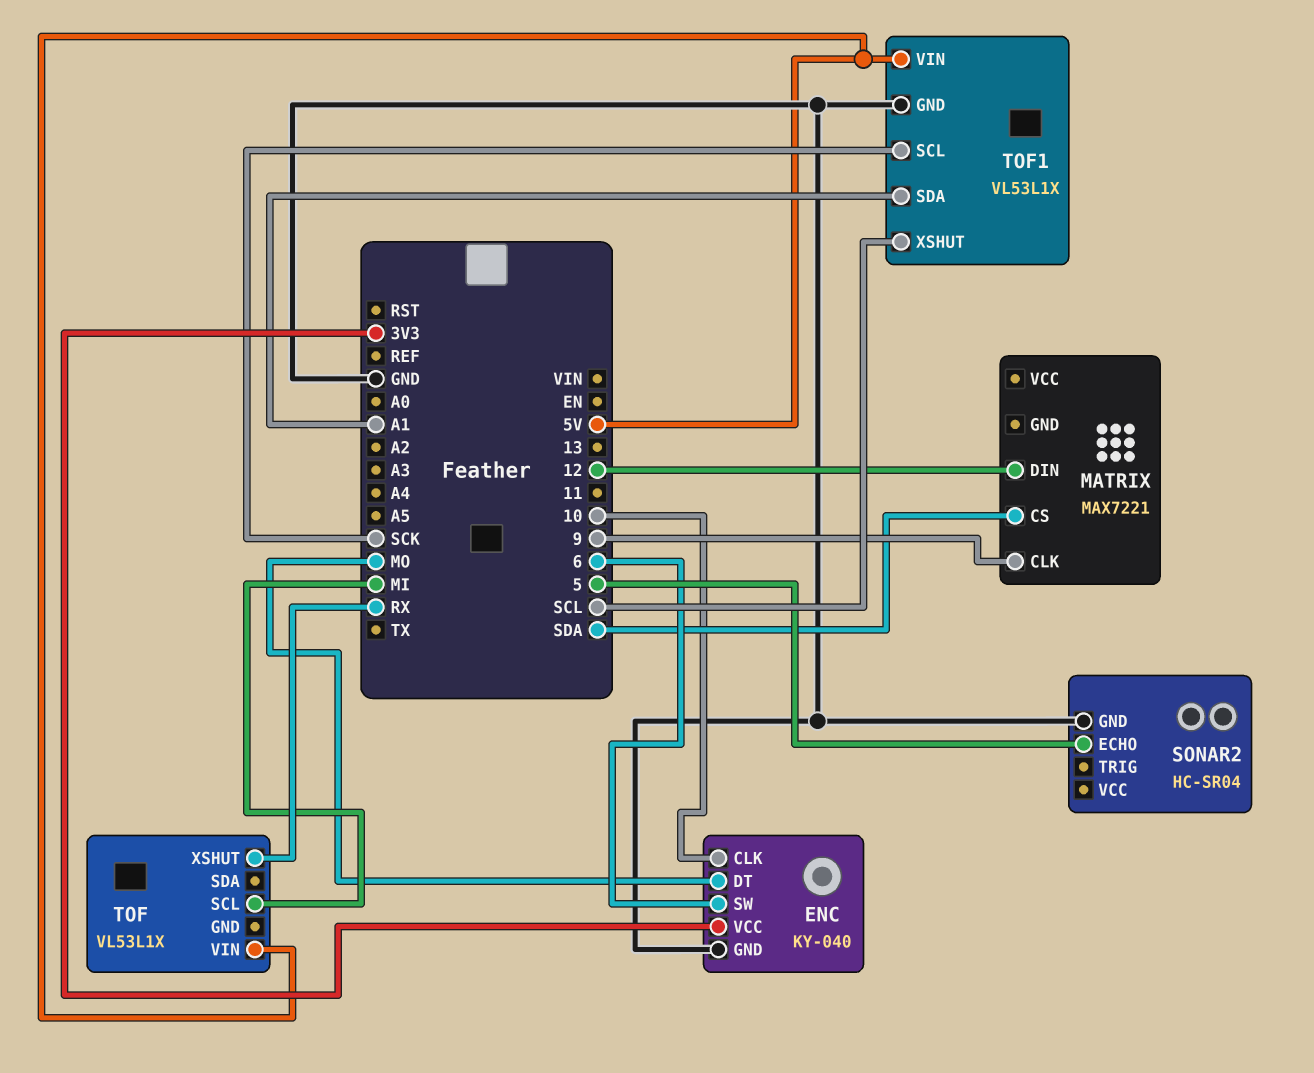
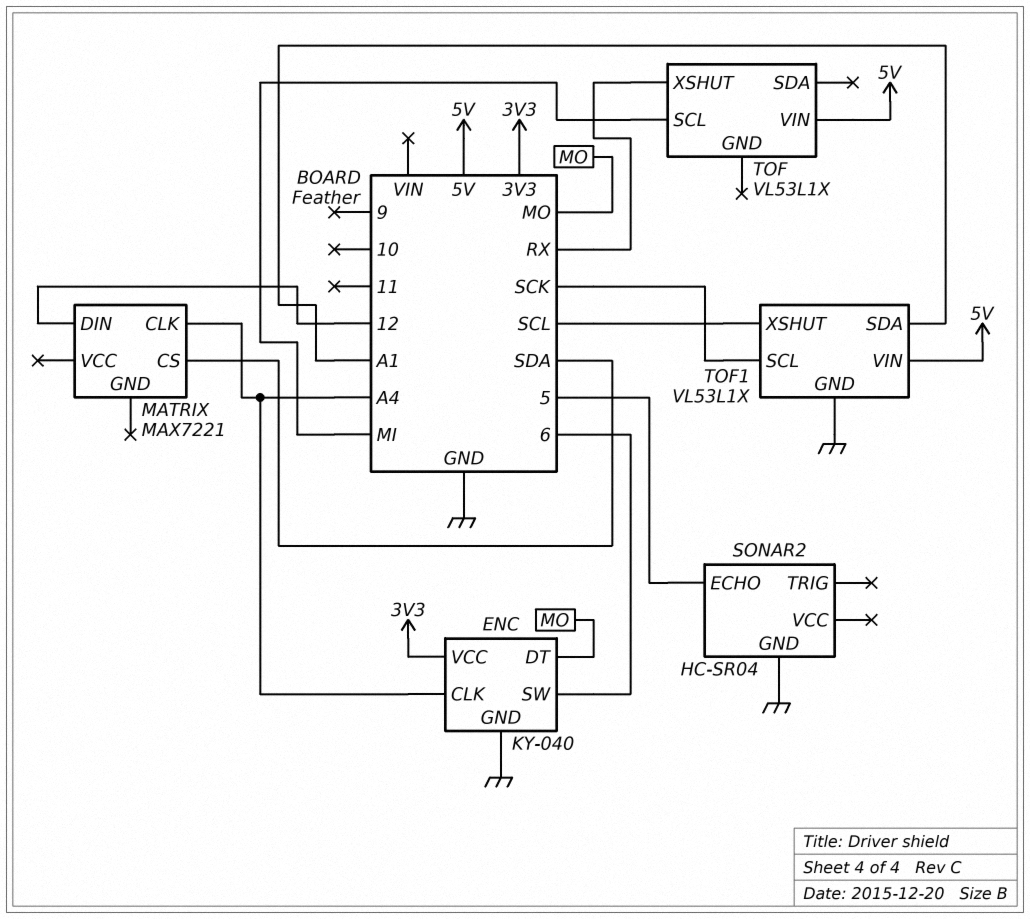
ENC pin CLK: 10 -> A4
MATRIX pin CLK: 9 -> A4

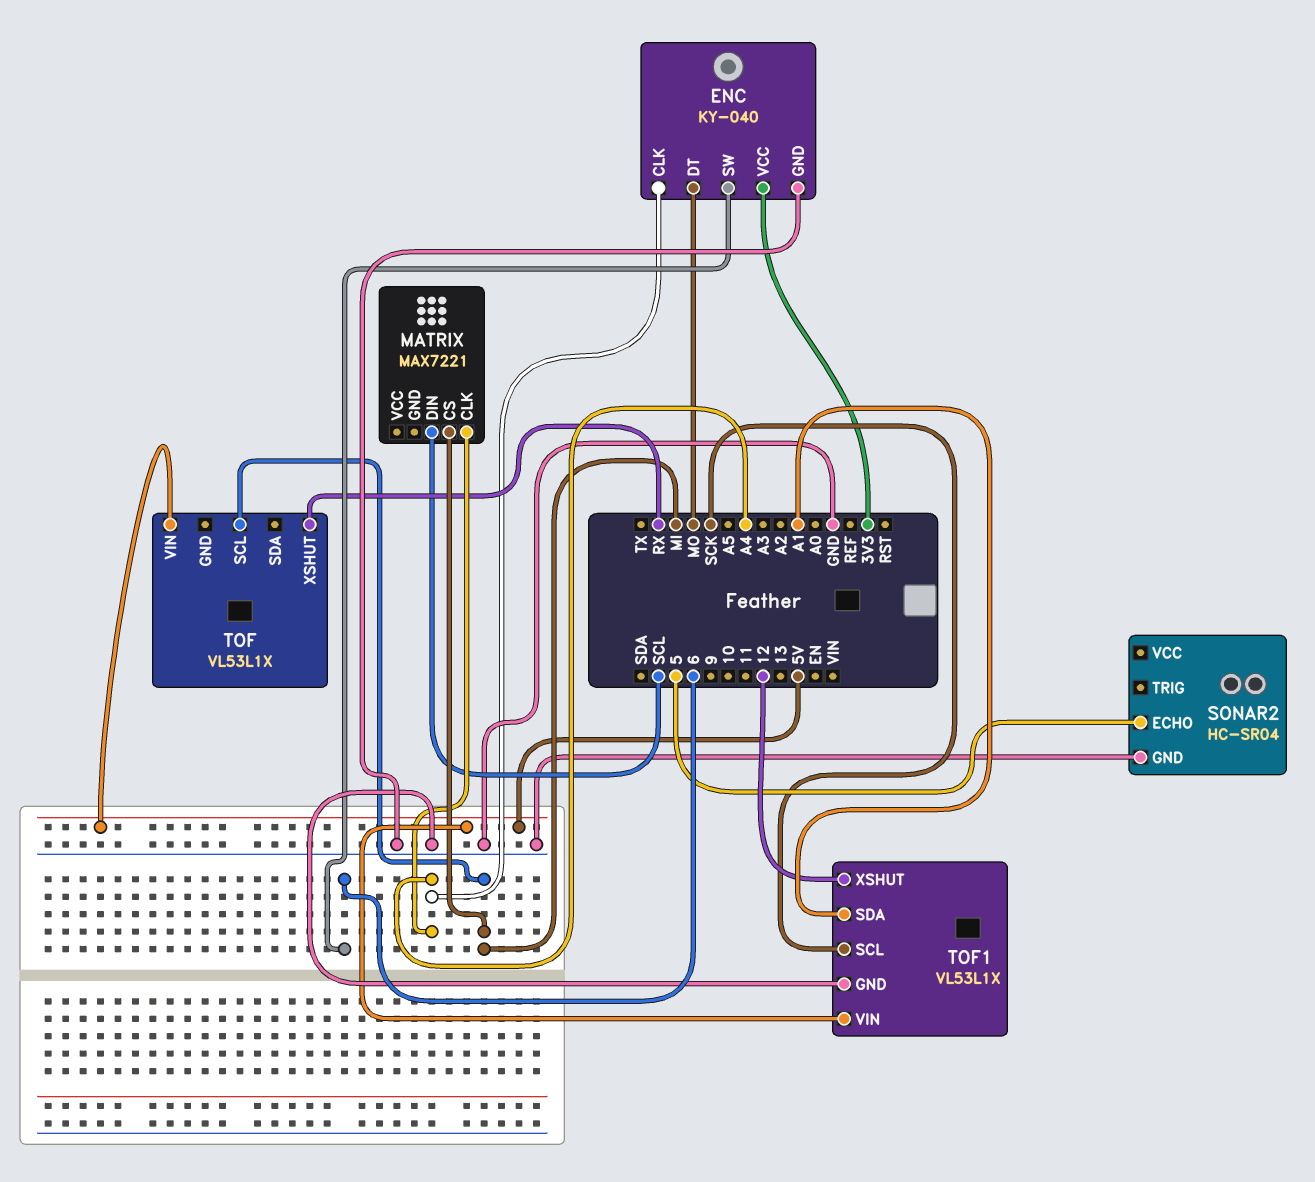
MATRIX pin CS: SDA -> MI
MATRIX pin DIN: 12 -> SCL
TOF1 pin XSHUT: SCL -> 12

